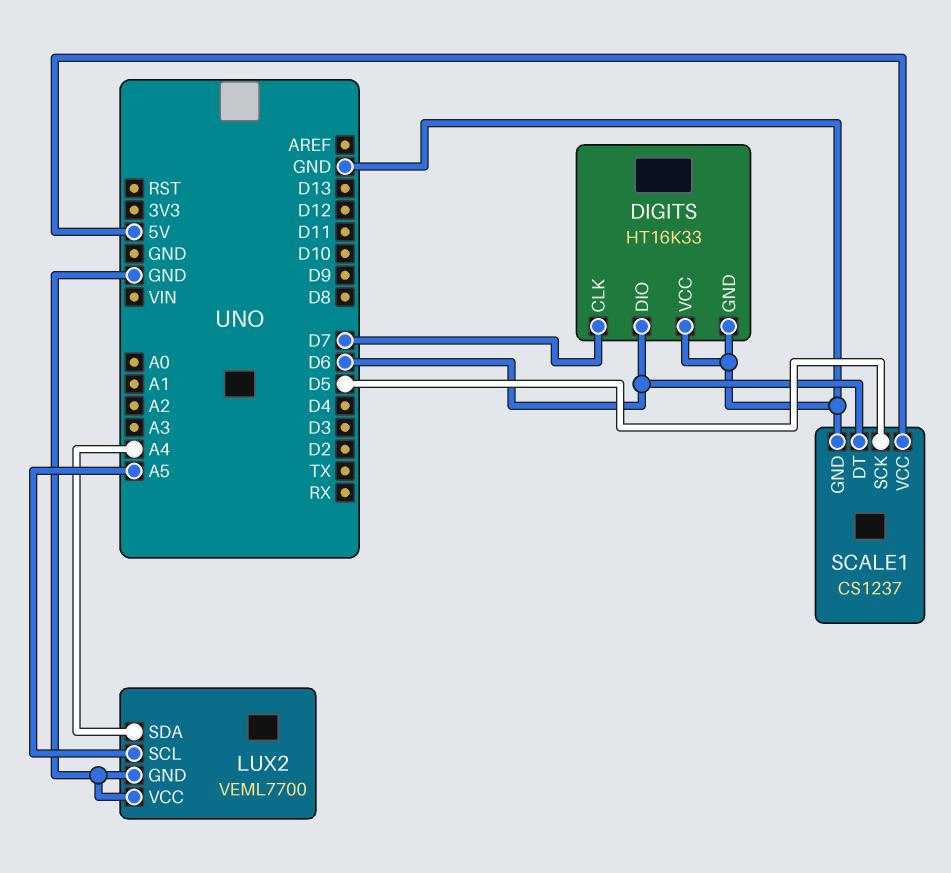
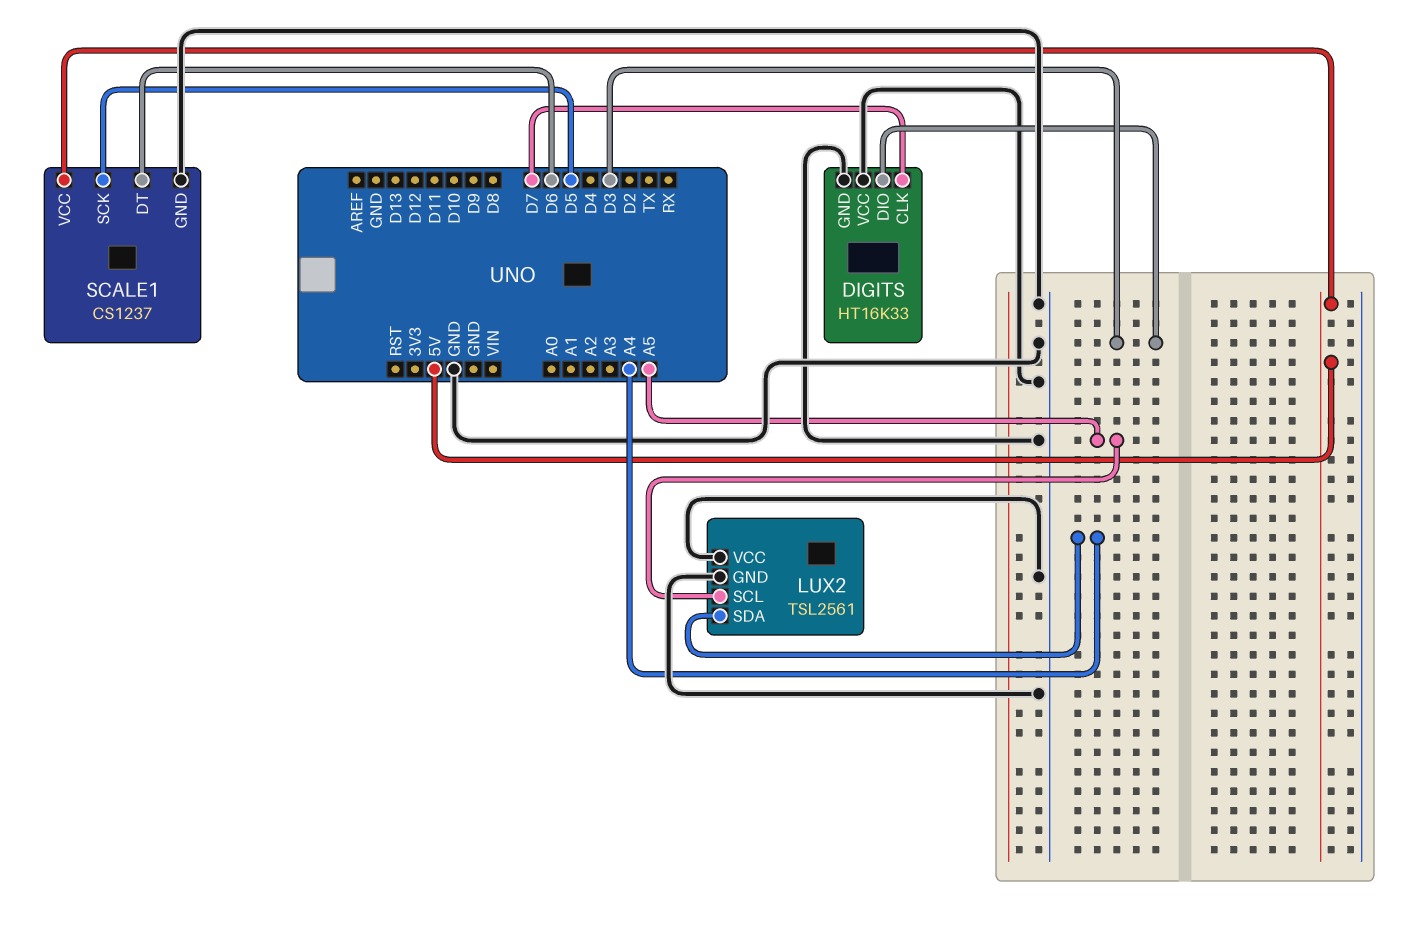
DIGITS pin DIO: D6 -> D3
LUX2: VEML7700 -> TSL2561

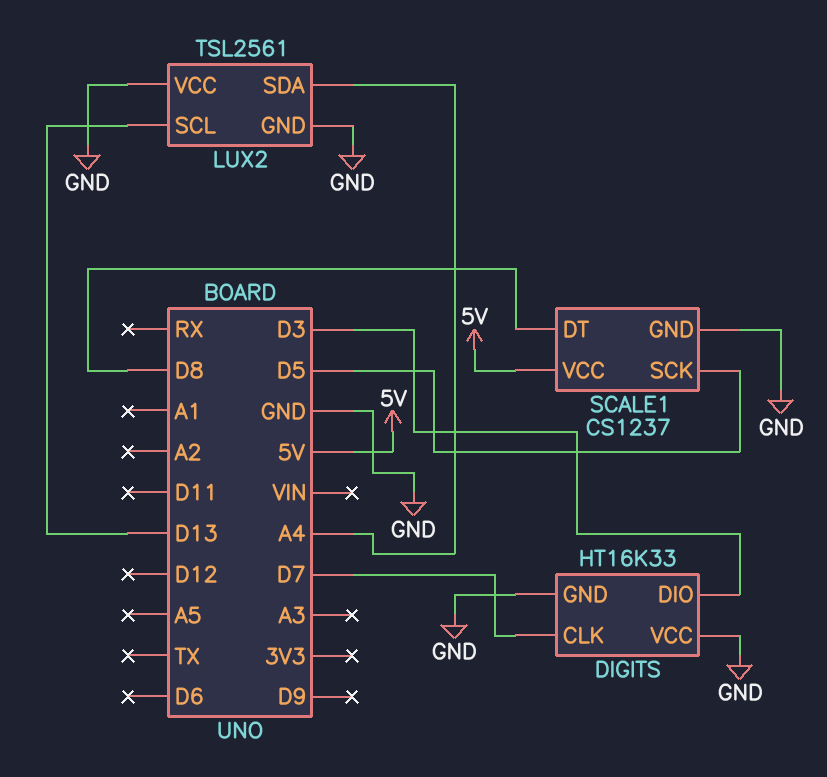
LUX2 pin SCL: A5 -> D13
SCALE1 pin DT: D6 -> D8

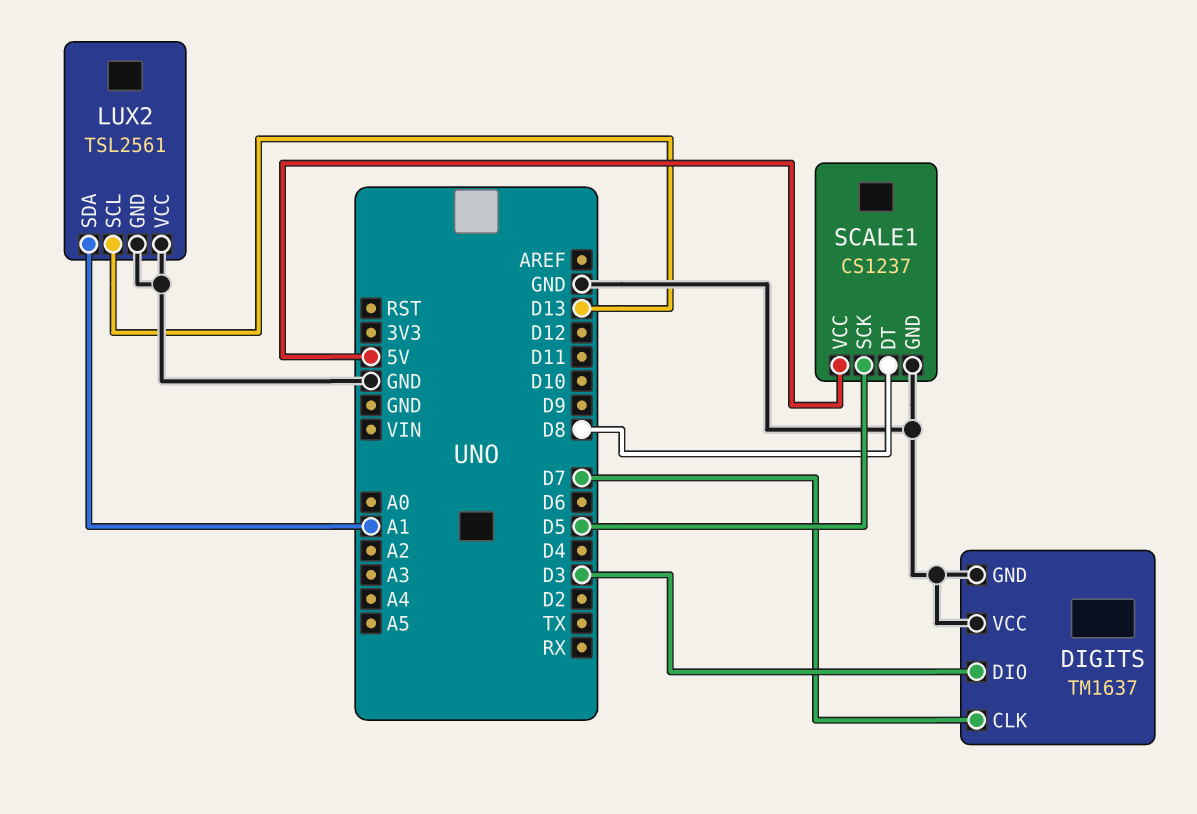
DIGITS: HT16K33 -> TM1637
LUX2 pin SDA: A4 -> A1

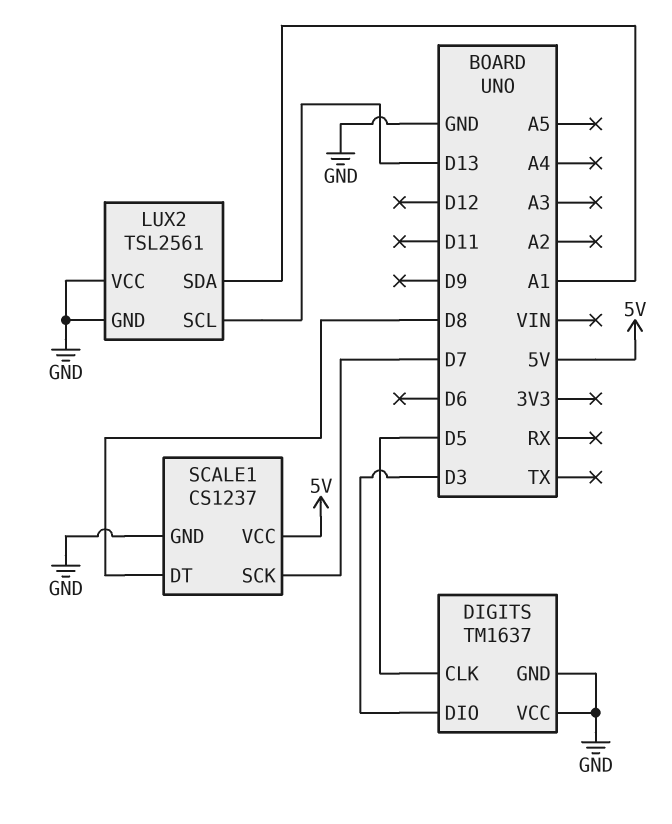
DIGITS pin CLK: D7 -> D5
SCALE1 pin SCK: D5 -> D7

